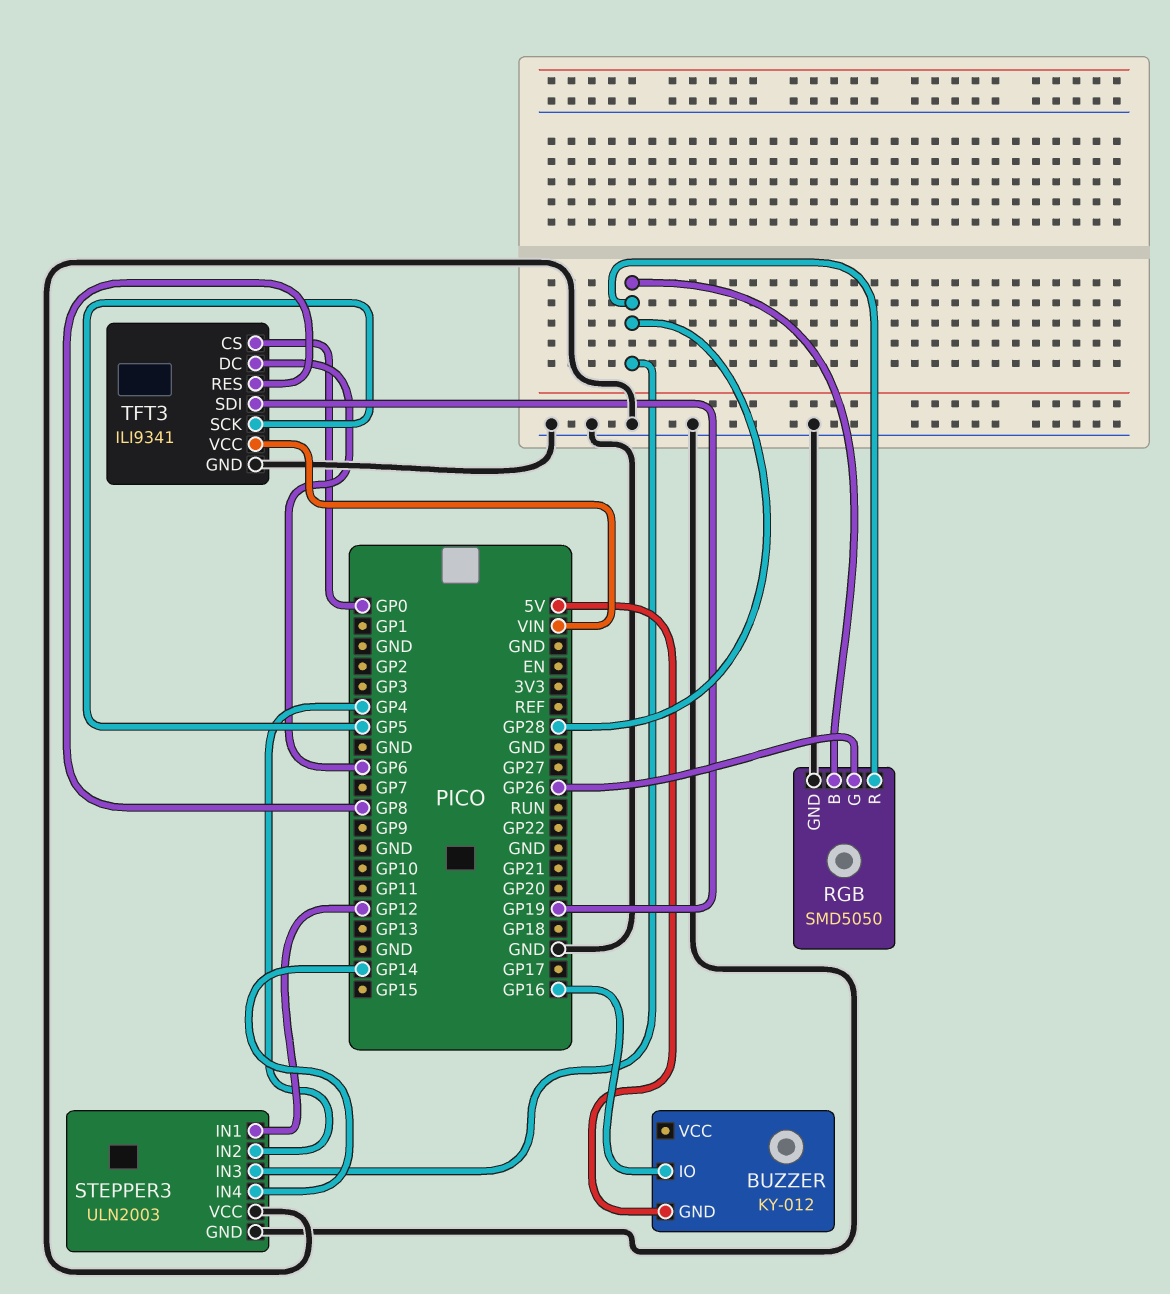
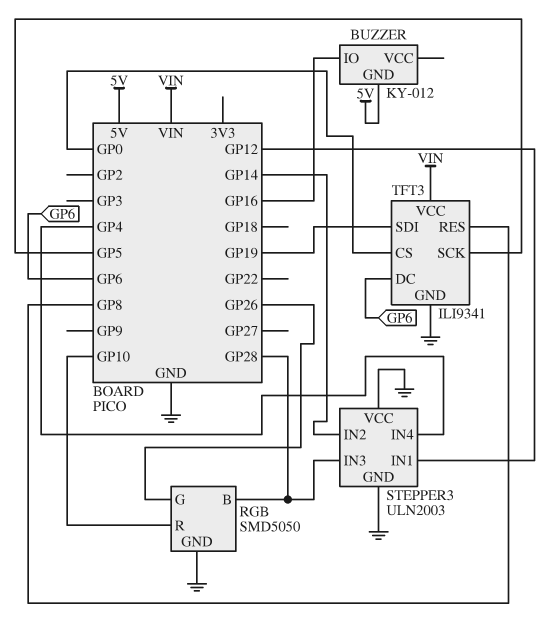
RGB pin R: GP28 -> GP10
STEPPER3 pin IN2: GP4 -> GP14
STEPPER3 pin IN4: GP14 -> GP4

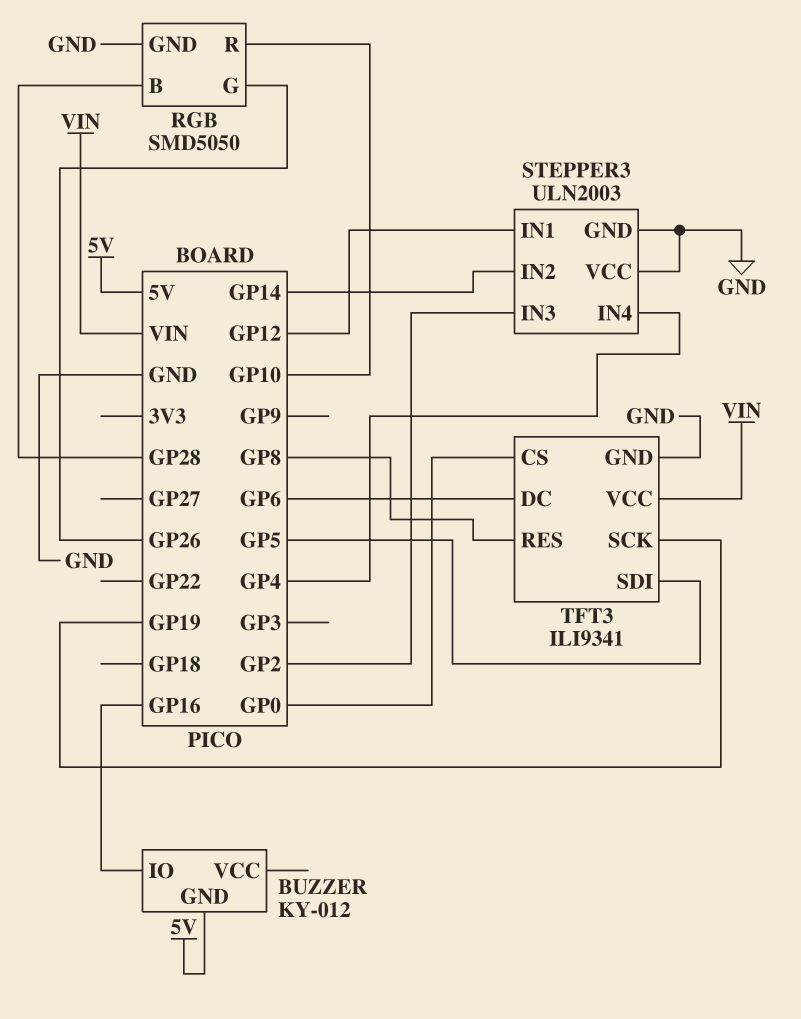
STEPPER3 pin IN3: GP28 -> GP2
TFT3 pin SCK: GP5 -> GP19
TFT3 pin SDI: GP19 -> GP5

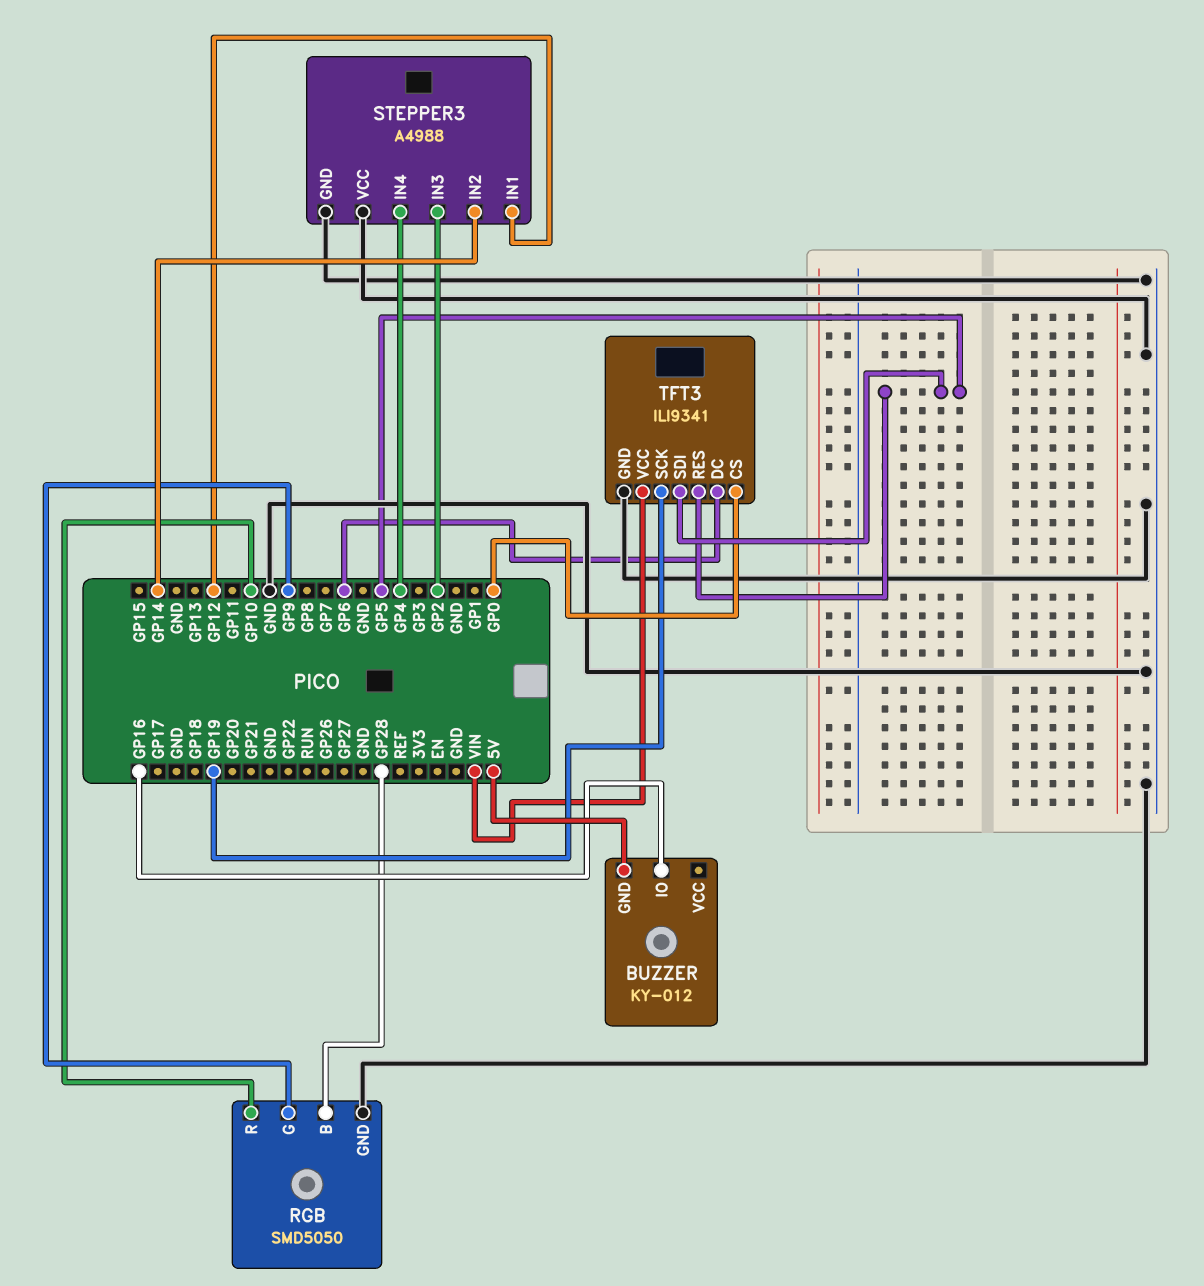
RGB pin G: GP26 -> GP9
STEPPER3: ULN2003 -> A4988
TFT3 pin RES: GP8 -> GP5

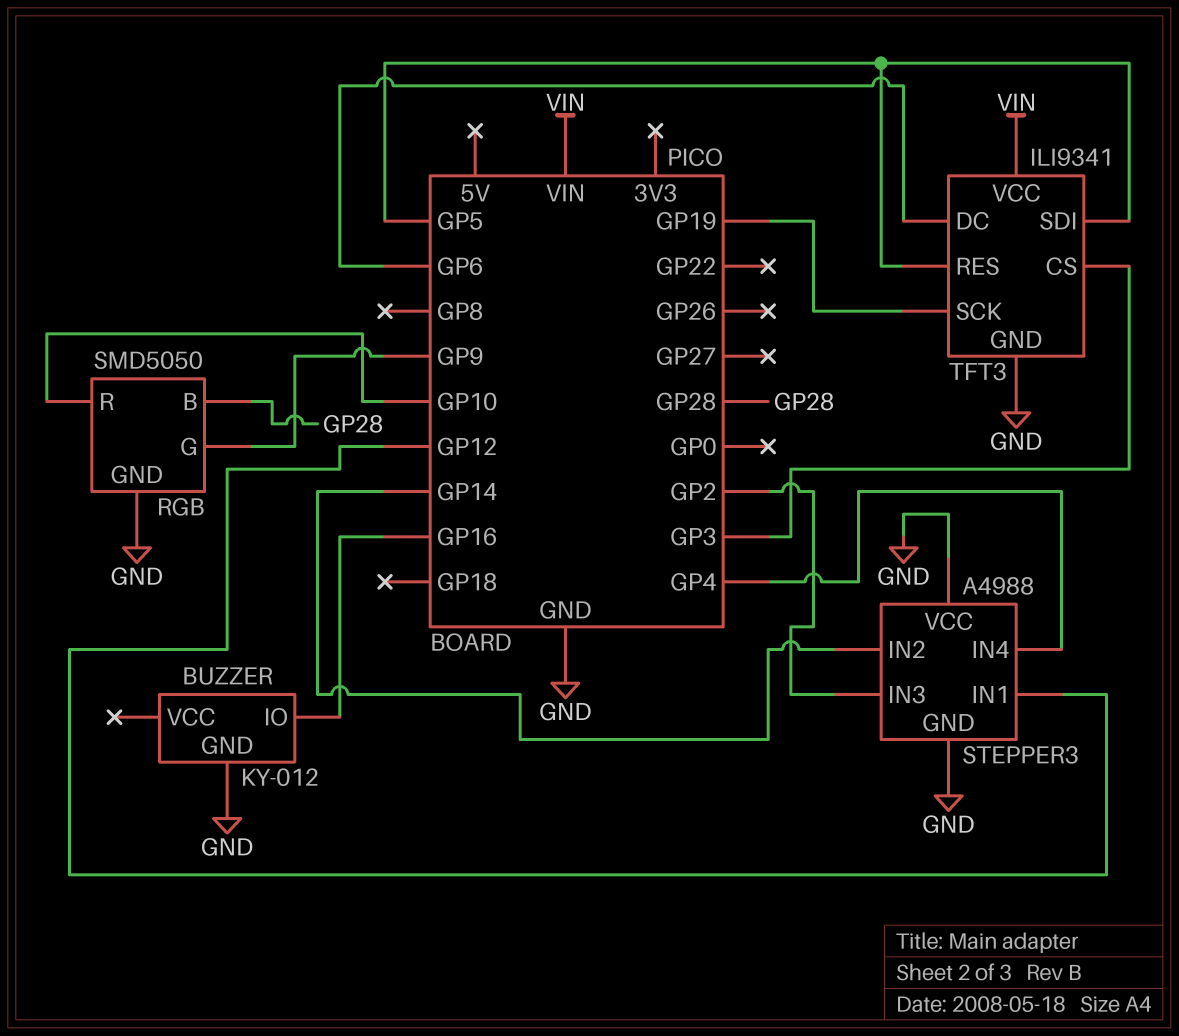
BUZZER pin GND: 5V -> GND
TFT3 pin CS: GP0 -> GP3

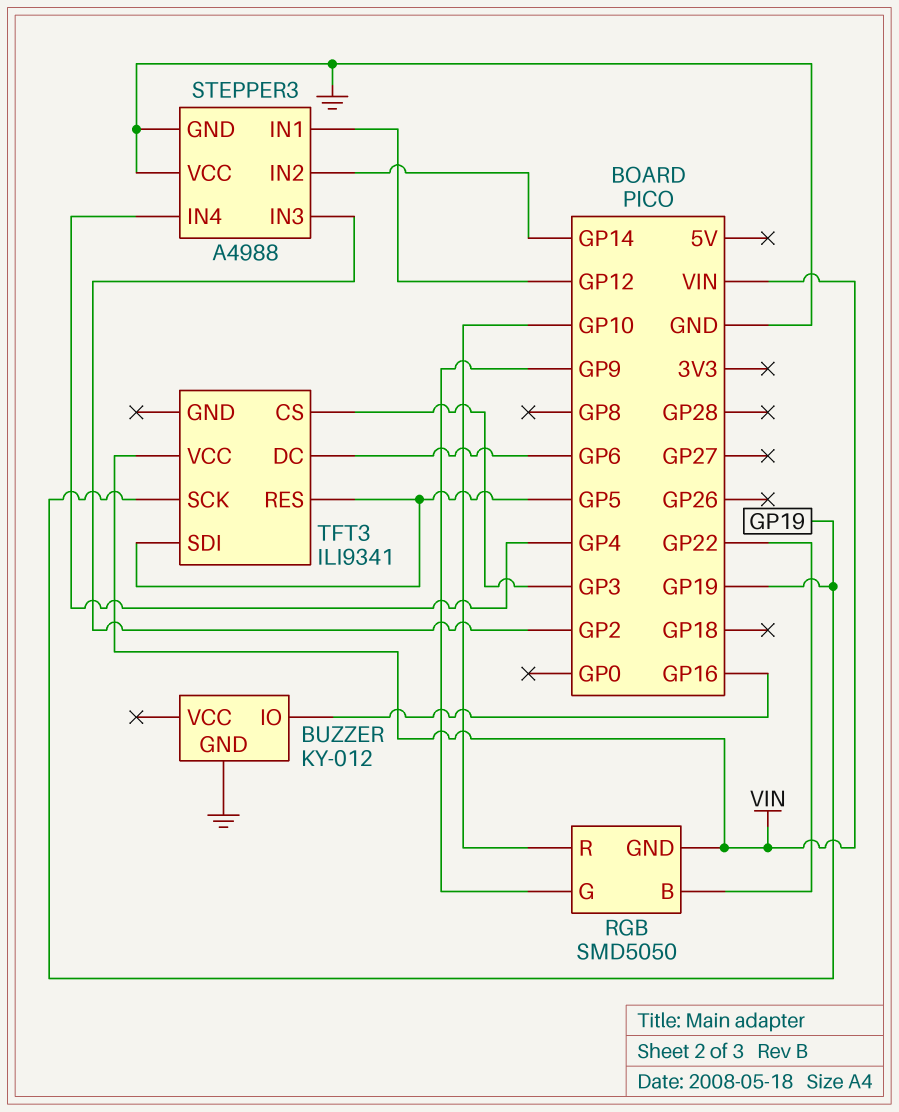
RGB pin B: GP28 -> GP22
RGB pin GND: GND -> VIN
TFT3 pin GND: GND -> none

